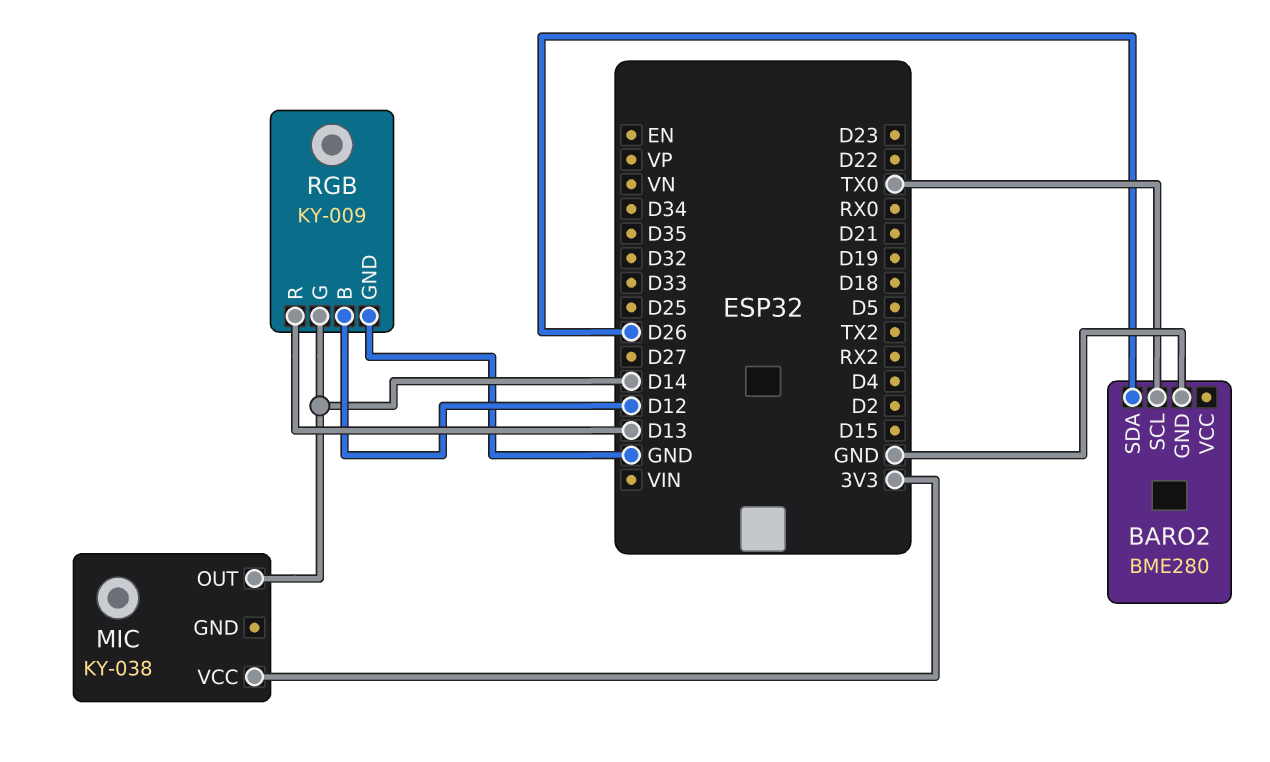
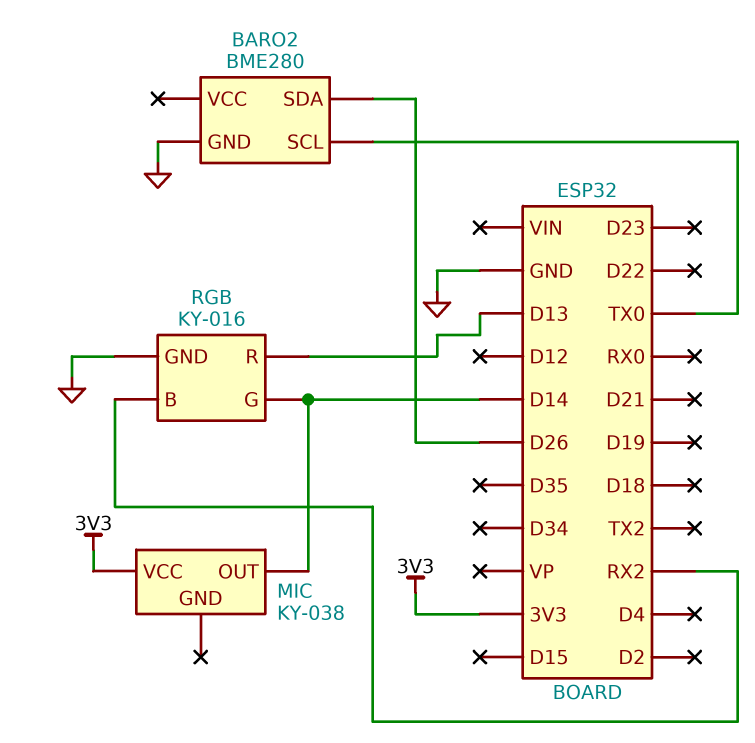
RGB: KY-009 -> KY-016
RGB pin B: D12 -> RX2

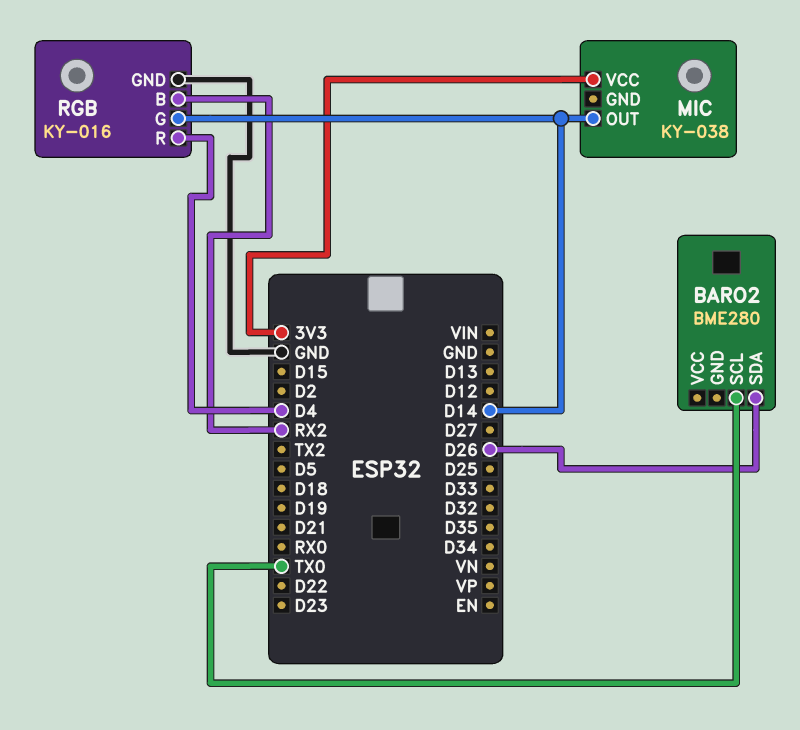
BARO2 pin GND: GND -> none
RGB pin R: D13 -> D4

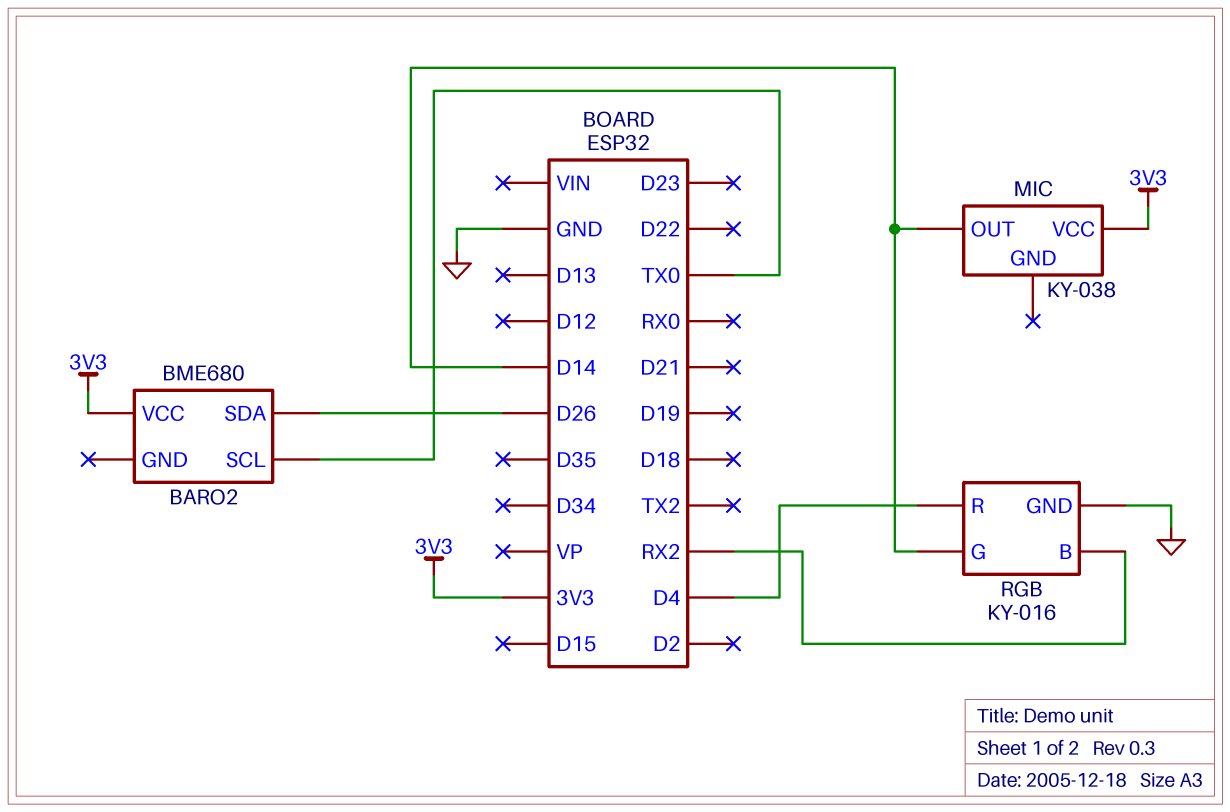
BARO2: BME280 -> BME680
BARO2 pin VCC: none -> 3V3

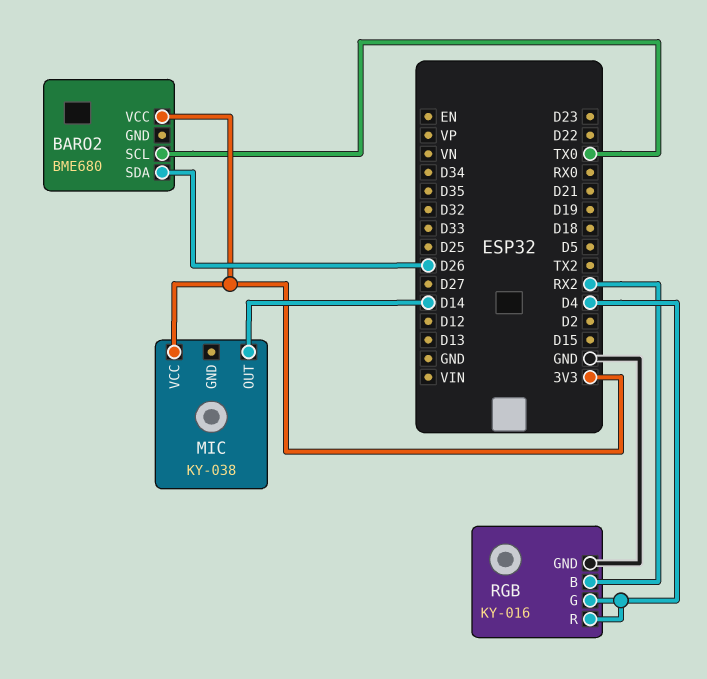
RGB pin G: D14 -> D4

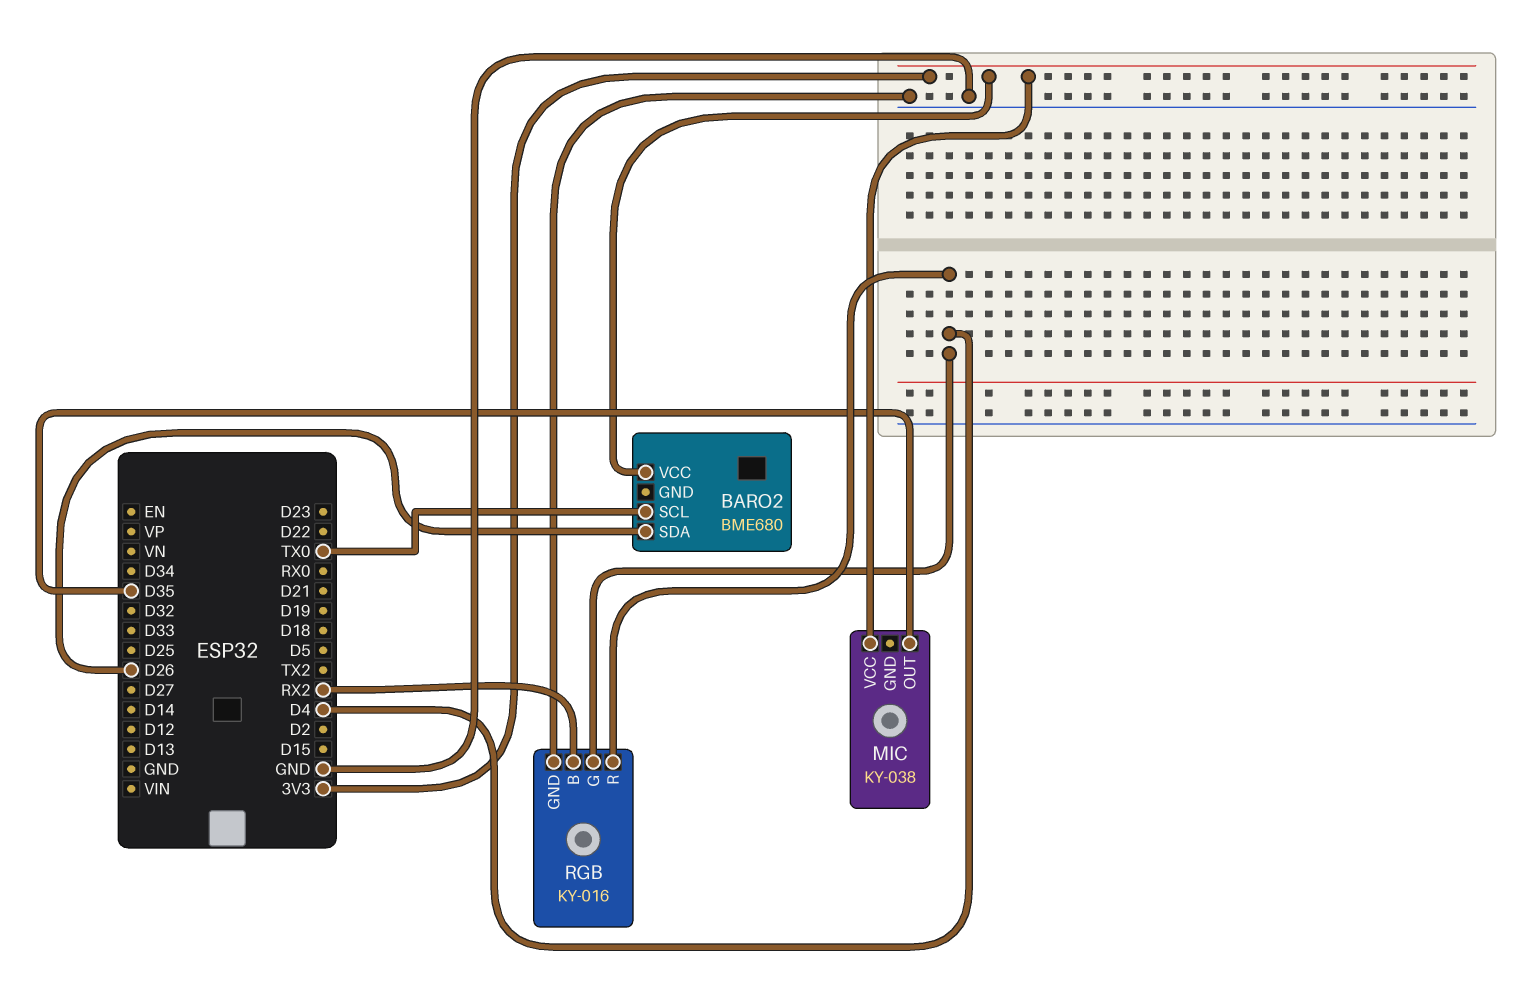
MIC pin OUT: D14 -> D35

